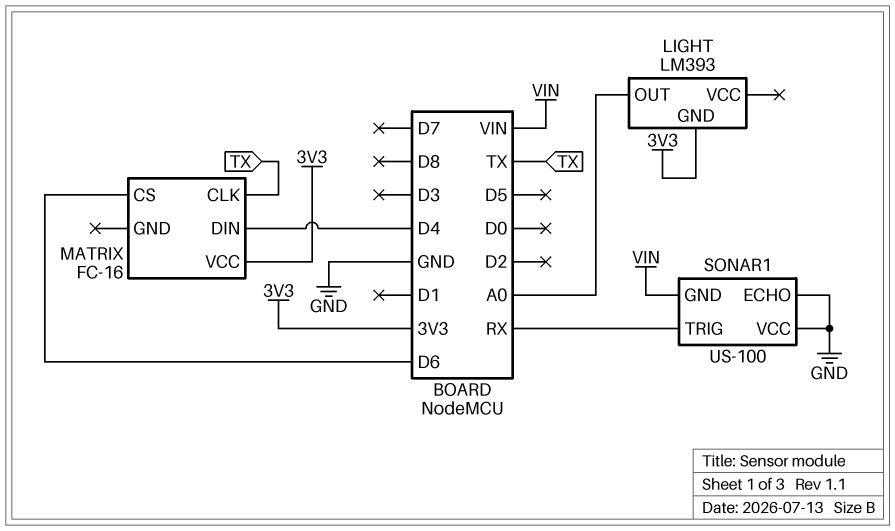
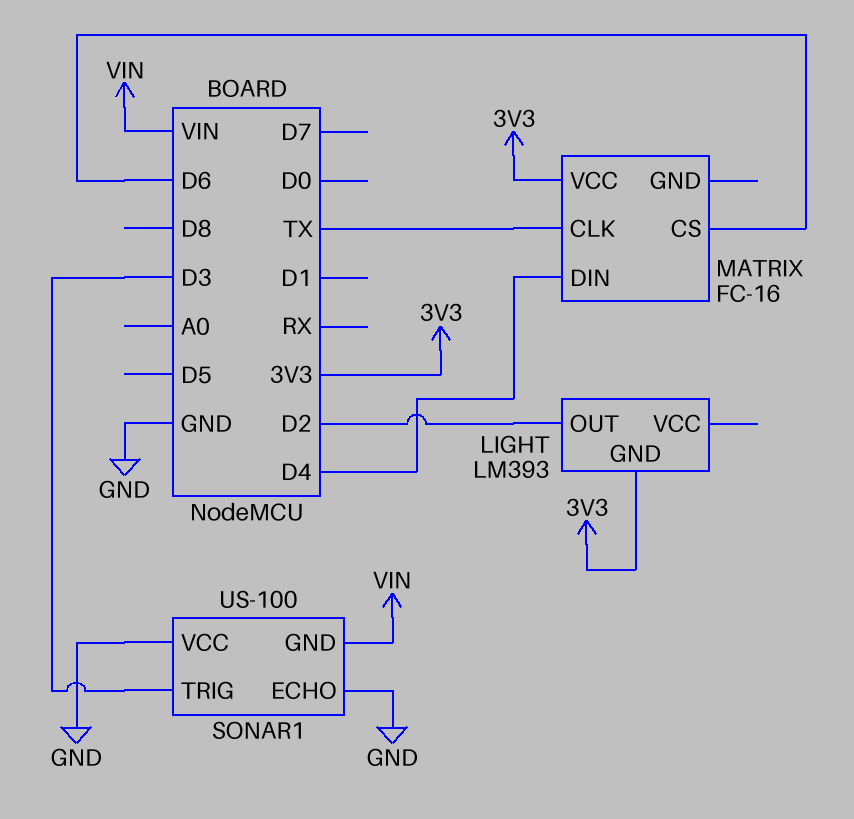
LIGHT pin OUT: A0 -> D2
SONAR1 pin TRIG: RX -> D3

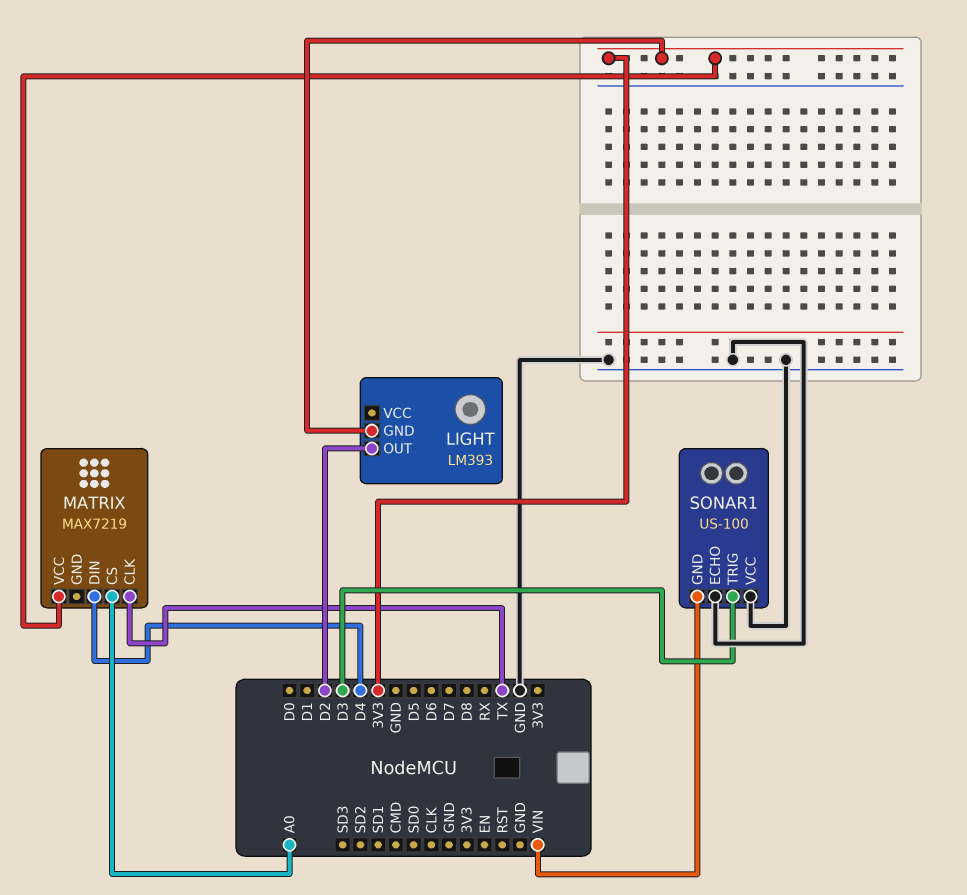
MATRIX: FC-16 -> MAX7219
MATRIX pin CS: D6 -> A0

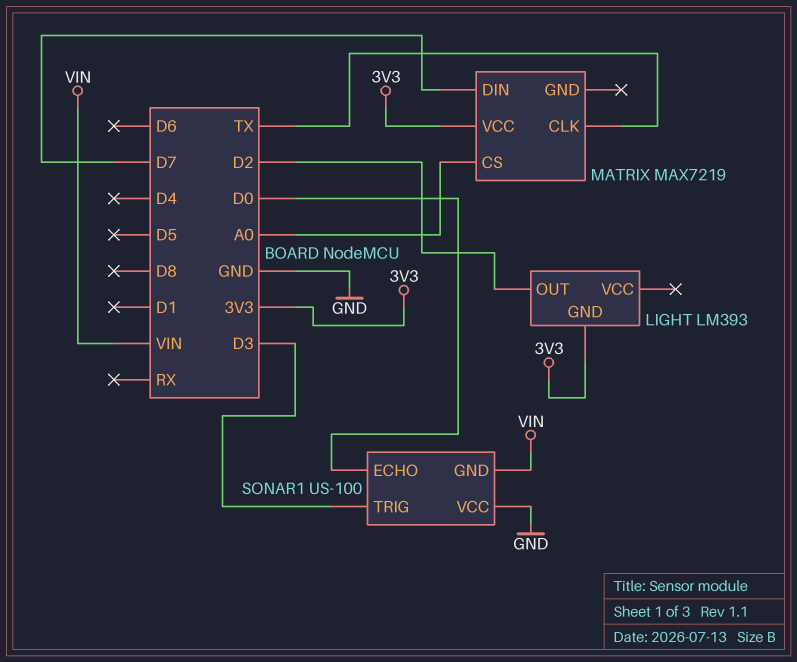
MATRIX pin DIN: D4 -> D7
SONAR1 pin ECHO: GND -> D0

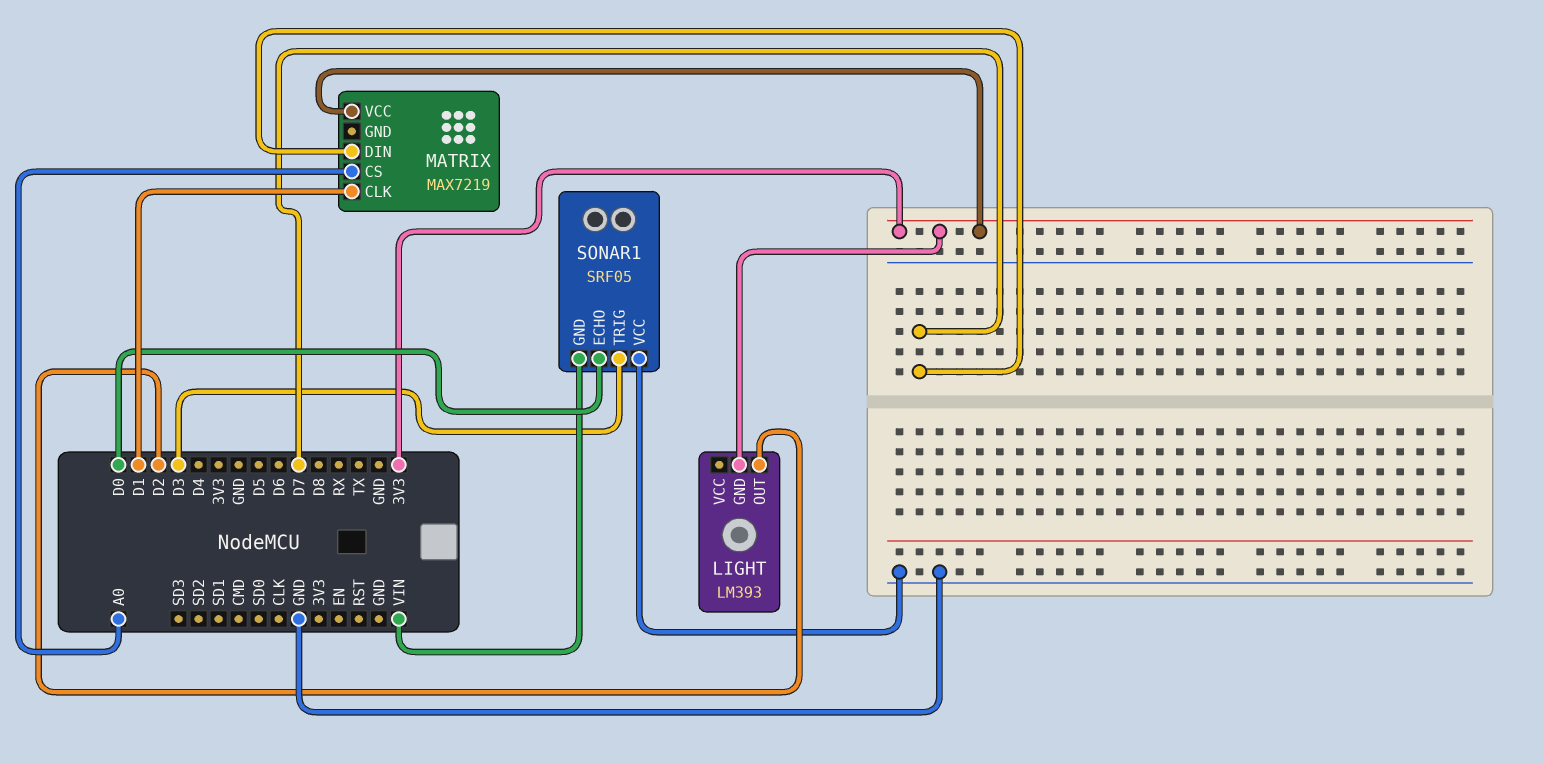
MATRIX pin CLK: TX -> D1
SONAR1: US-100 -> SRF05

